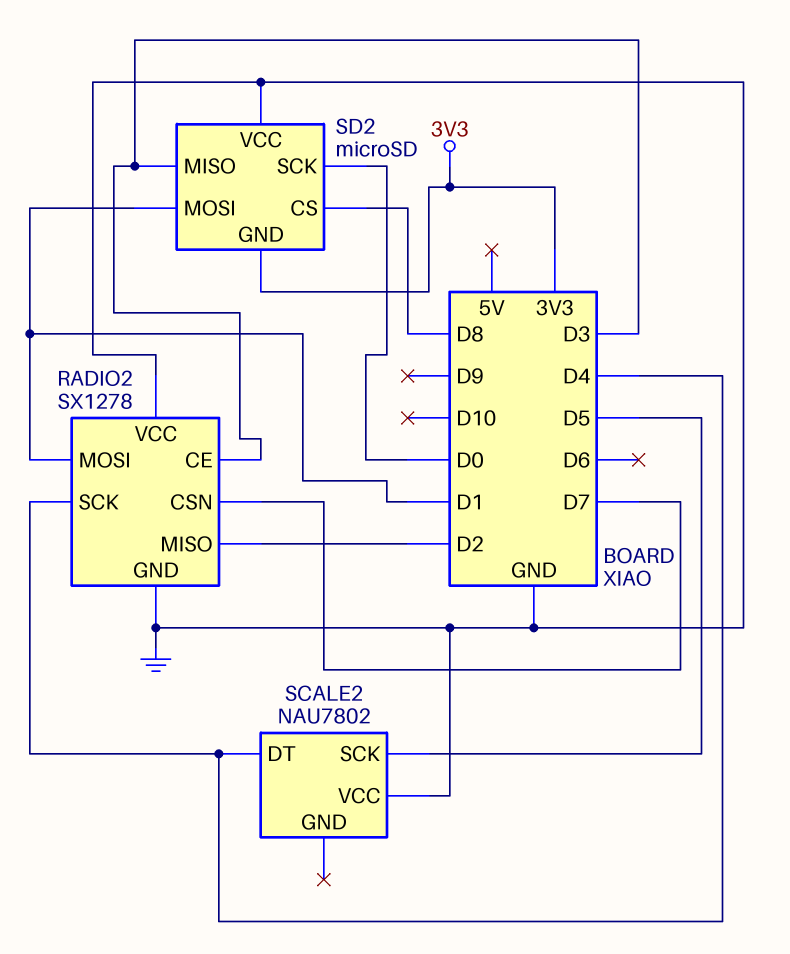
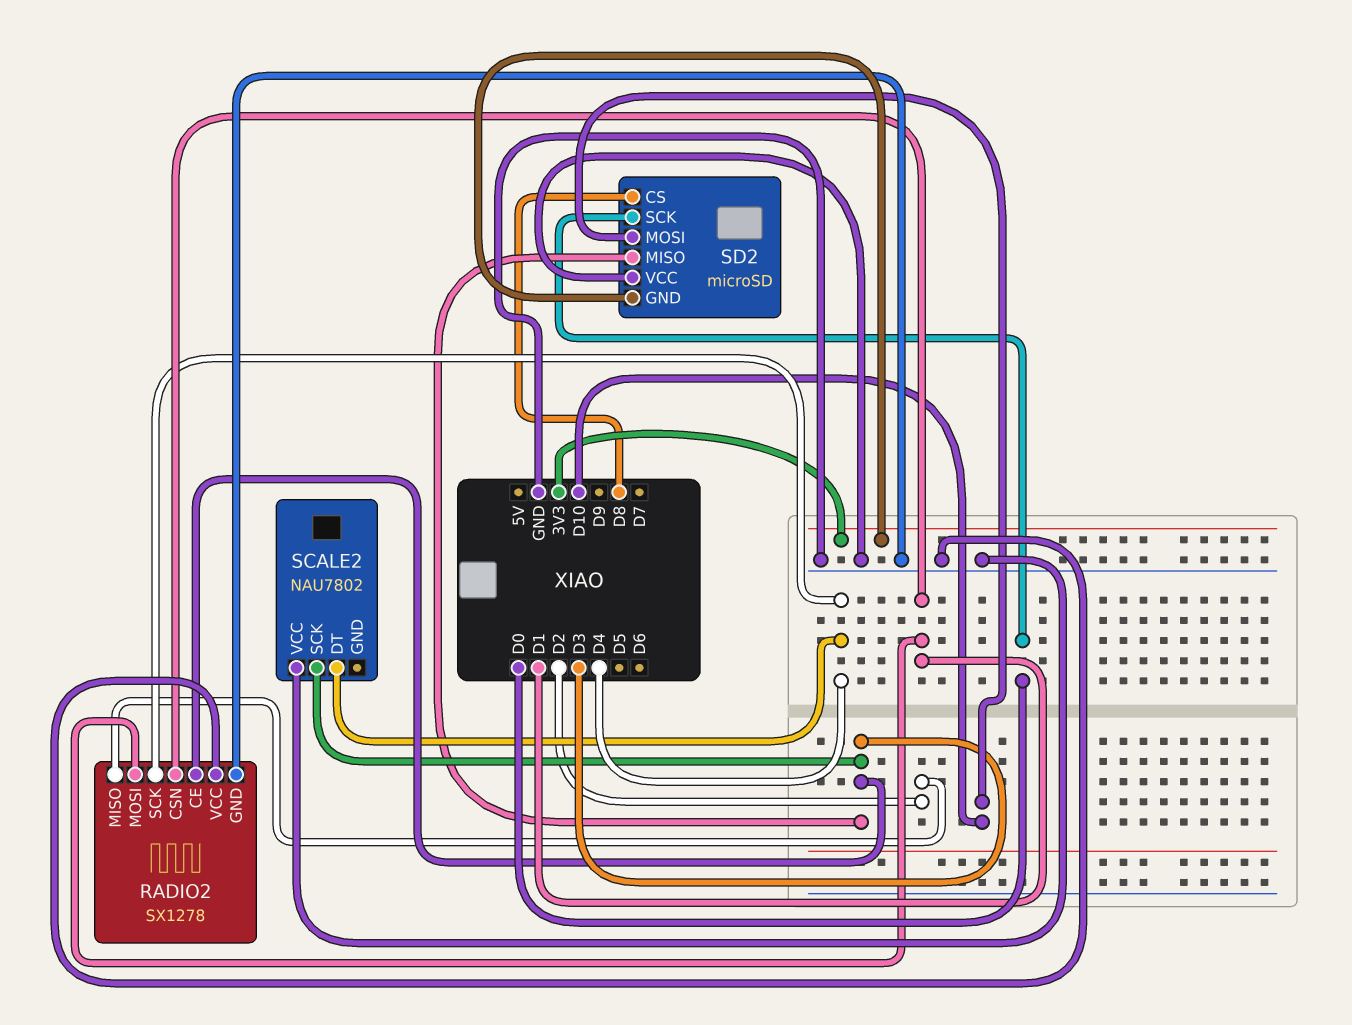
RADIO2 pin CSN: D7 -> D1
SCALE2 pin SCK: D5 -> D3
SD2 pin MOSI: D1 -> D10

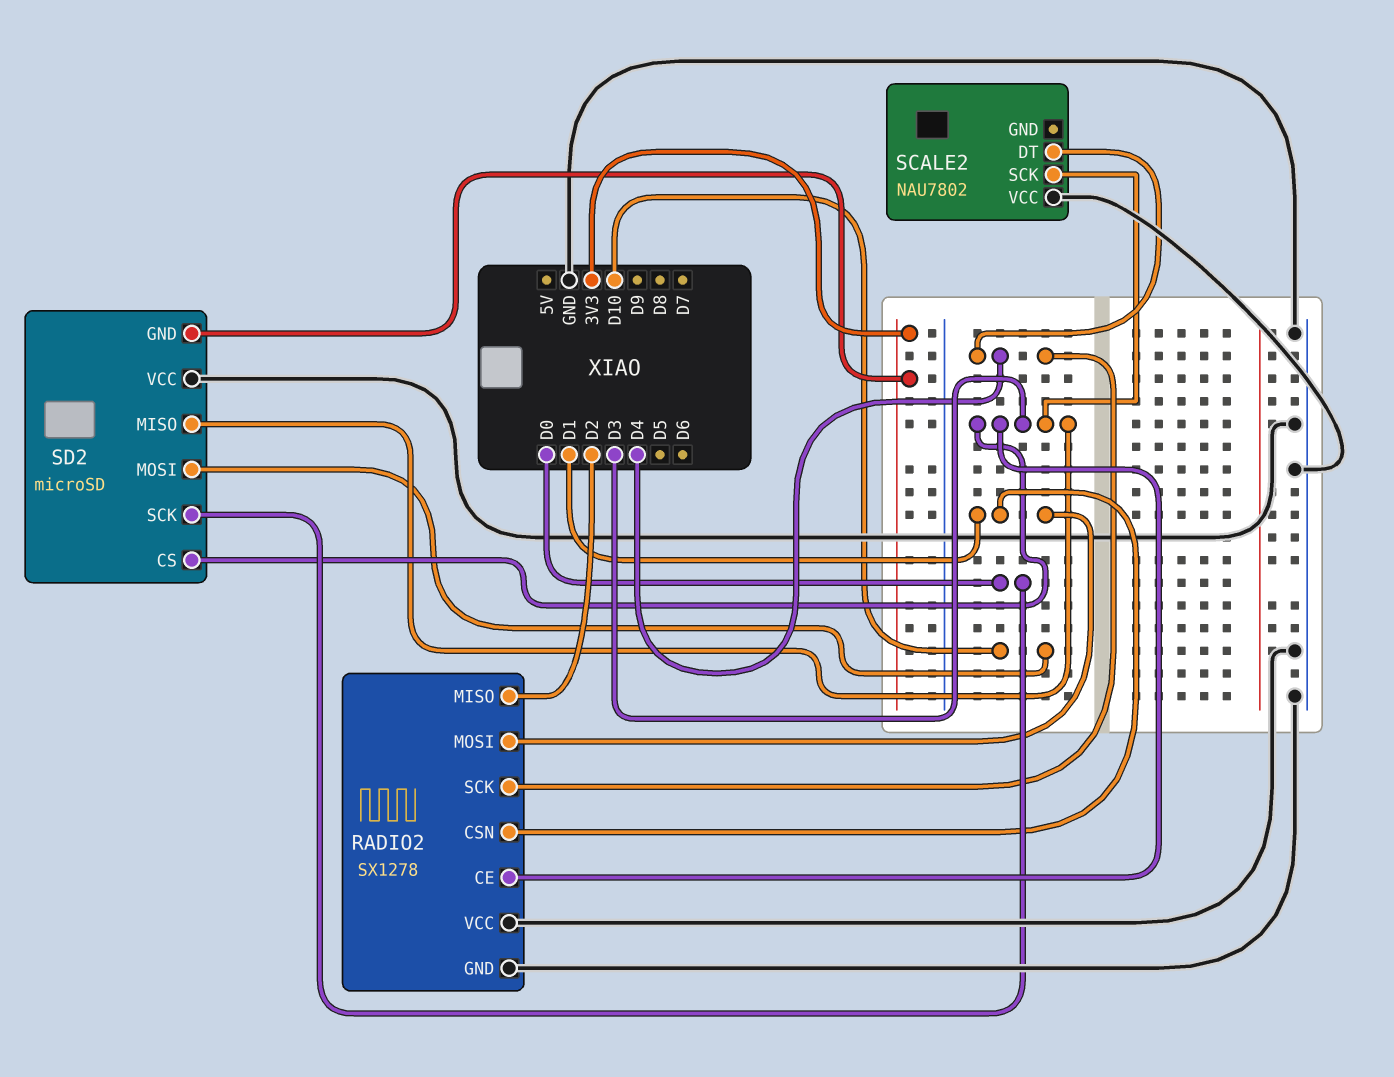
SD2 pin CS: D8 -> D3

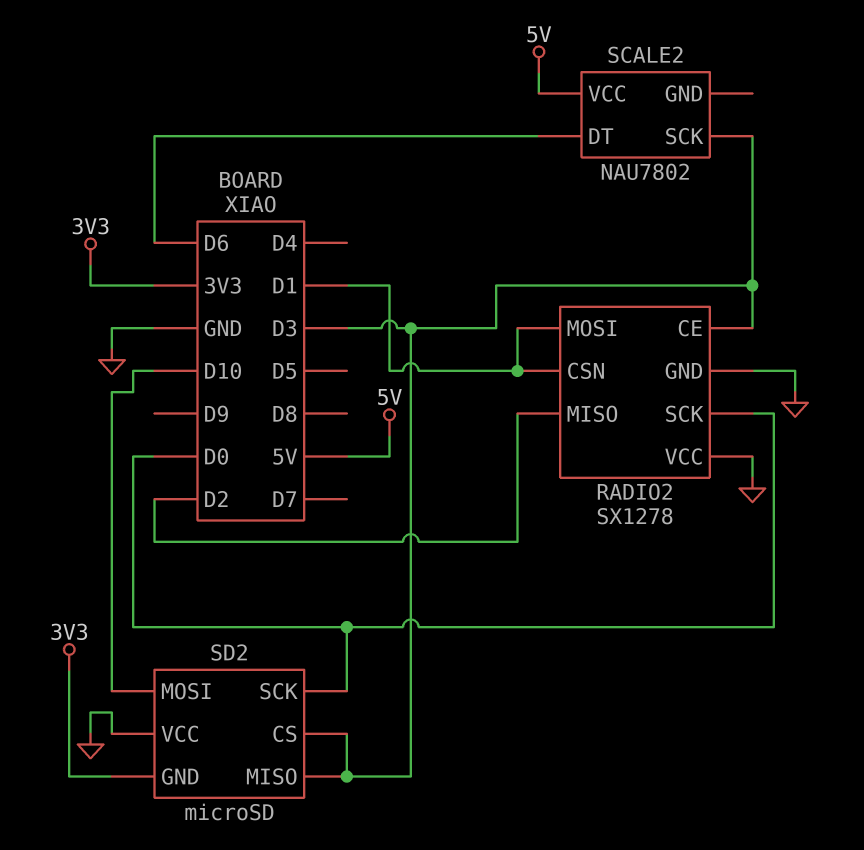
RADIO2 pin SCK: D4 -> D0
SCALE2 pin DT: D4 -> D6
SCALE2 pin VCC: GND -> 5V

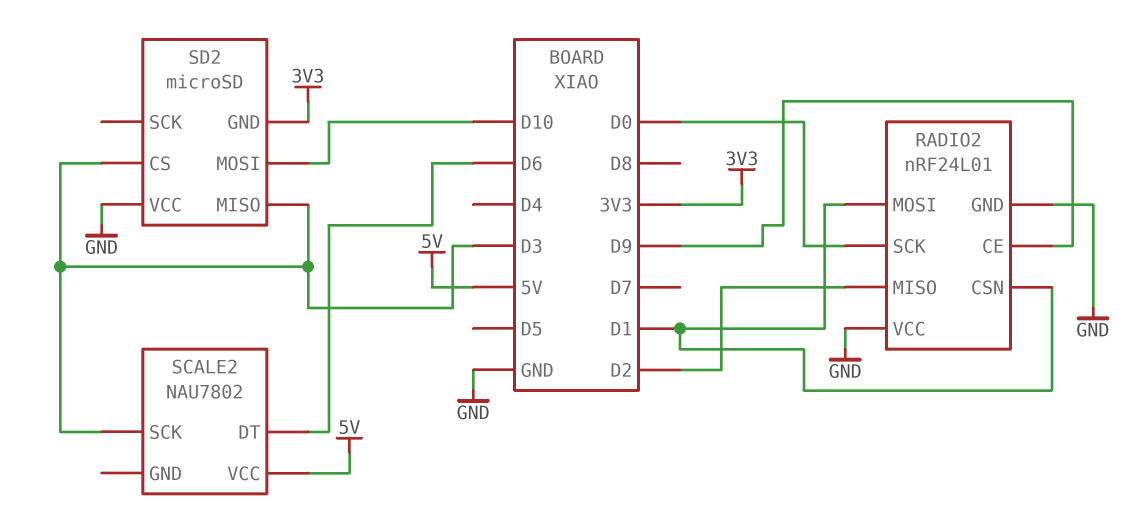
RADIO2: SX1278 -> nRF24L01
RADIO2 pin CE: D3 -> D9
SD2 pin SCK: D0 -> none

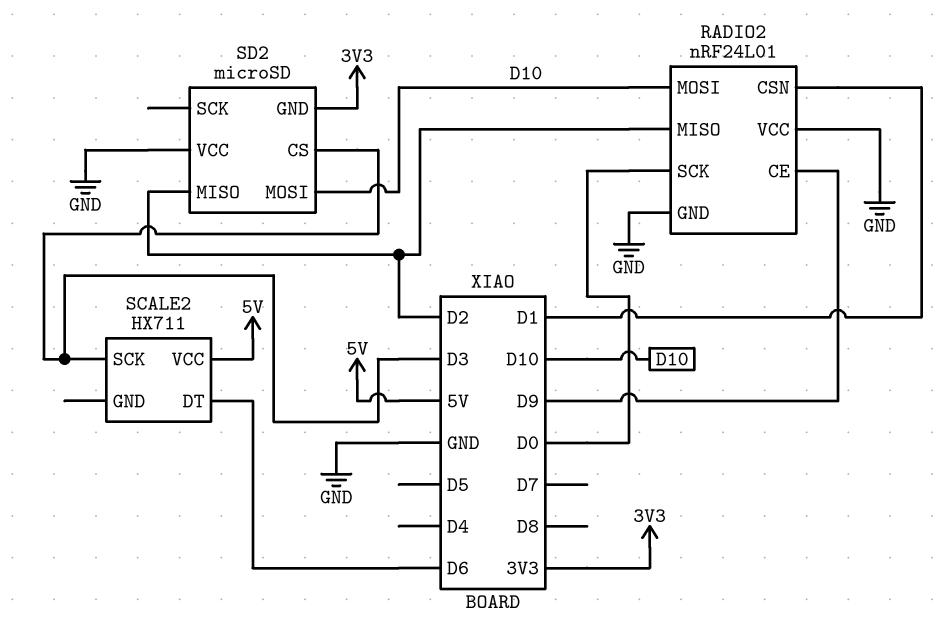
RADIO2 pin MOSI: D1 -> D10
SCALE2: NAU7802 -> HX711
SD2 pin MISO: D3 -> D2

